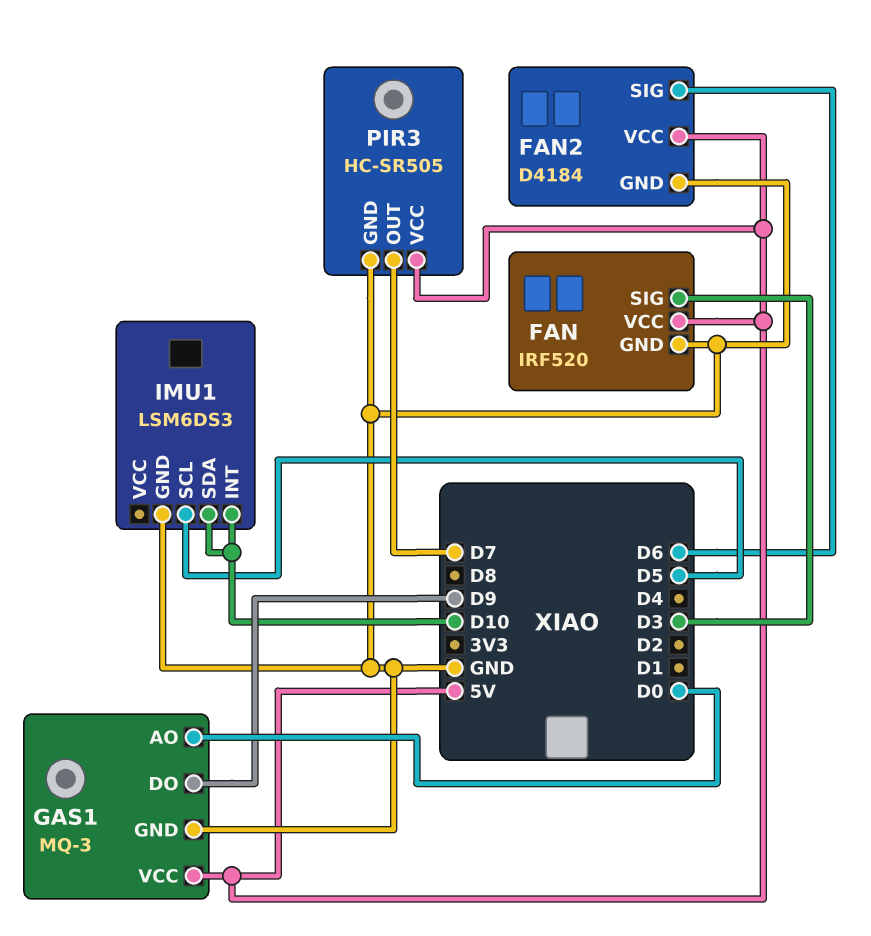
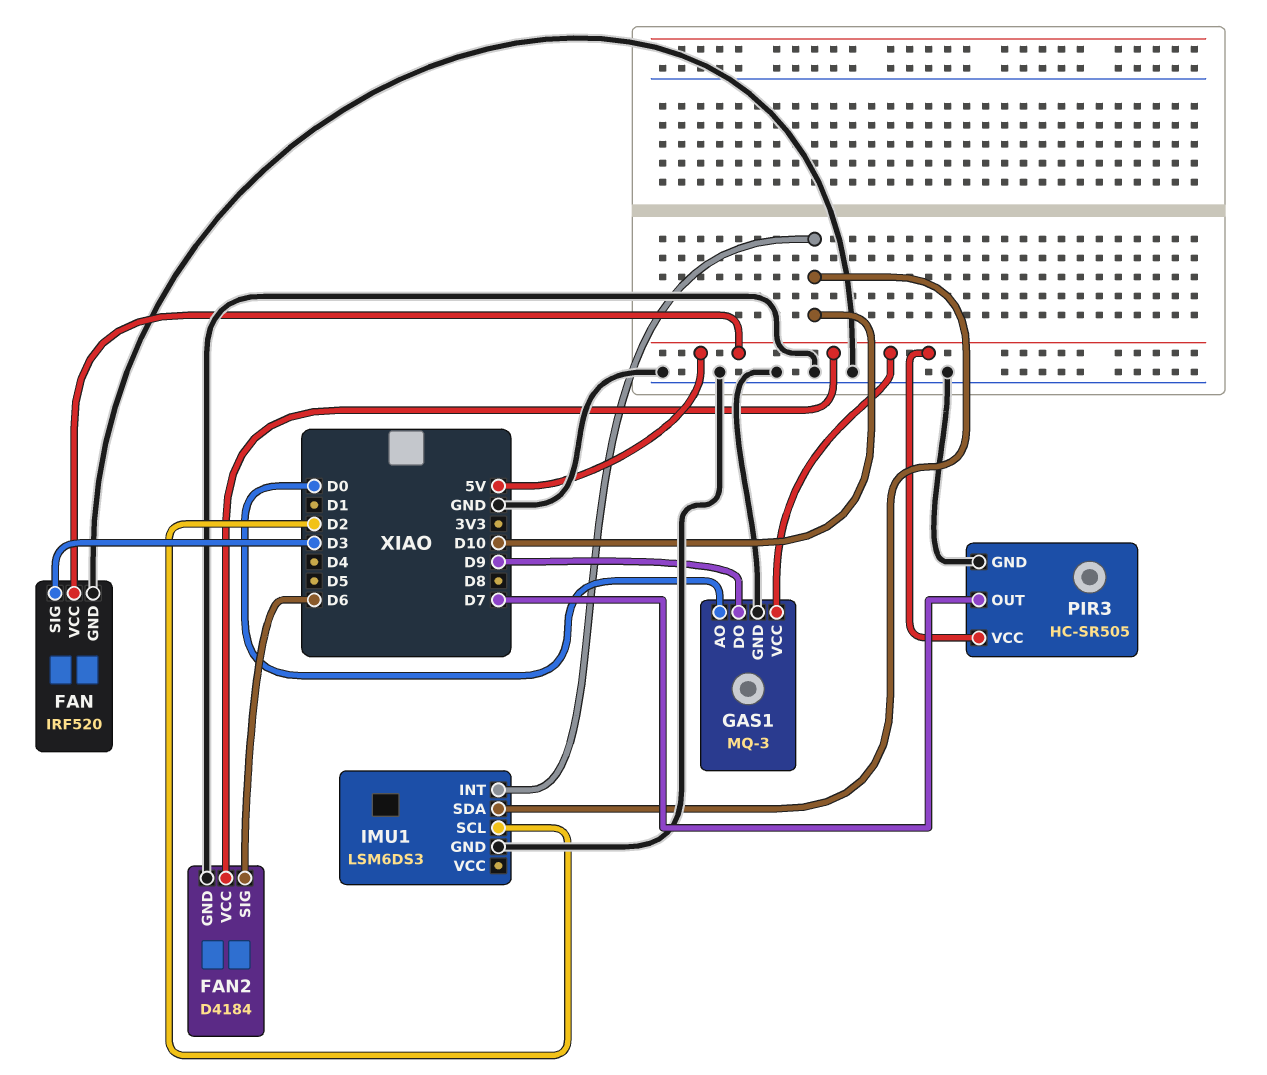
IMU1 pin SCL: D5 -> D2

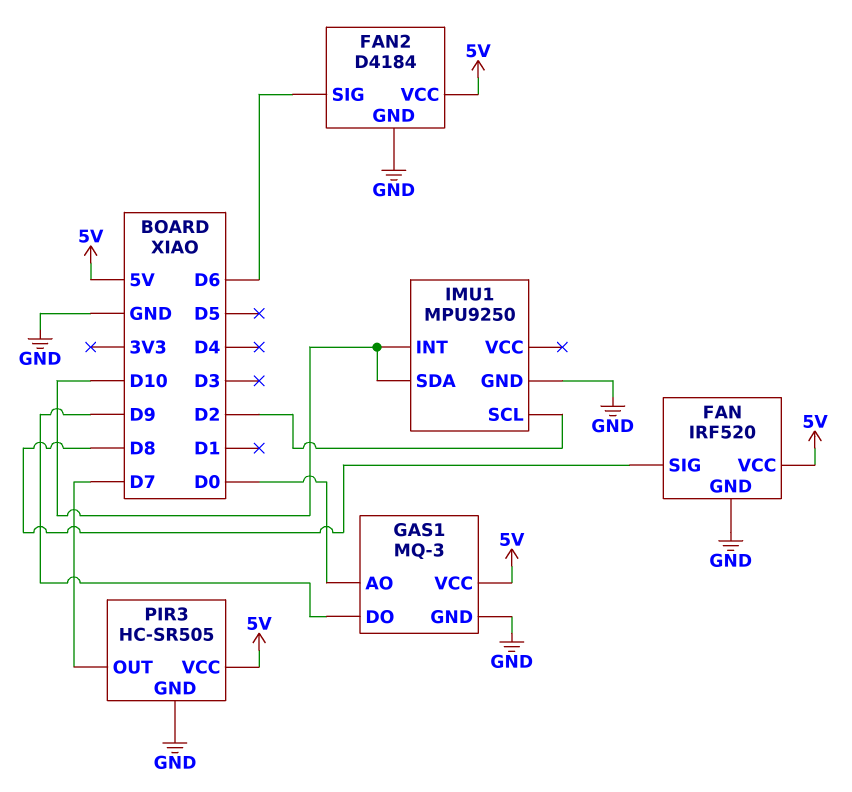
FAN pin SIG: D3 -> D8
IMU1: LSM6DS3 -> MPU9250

